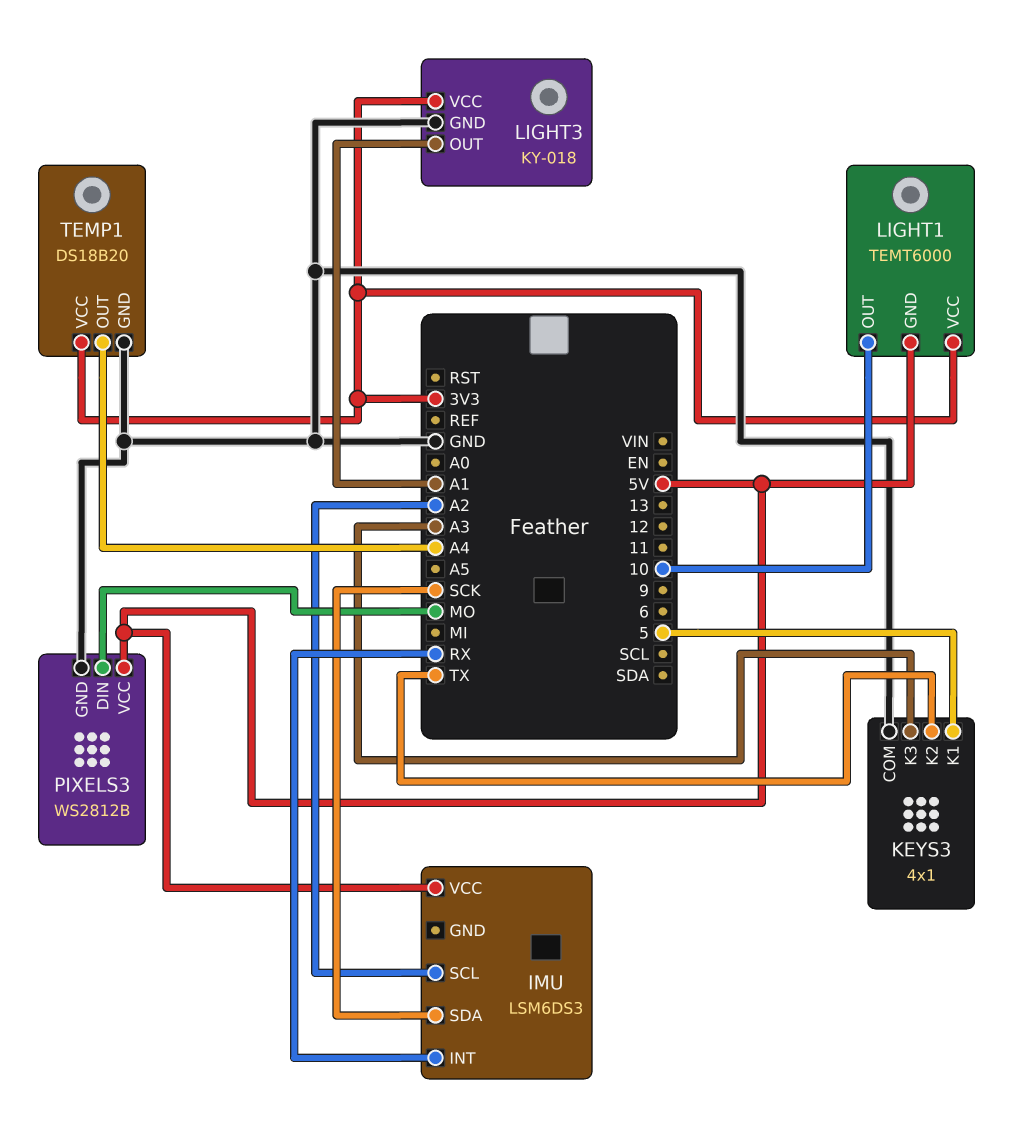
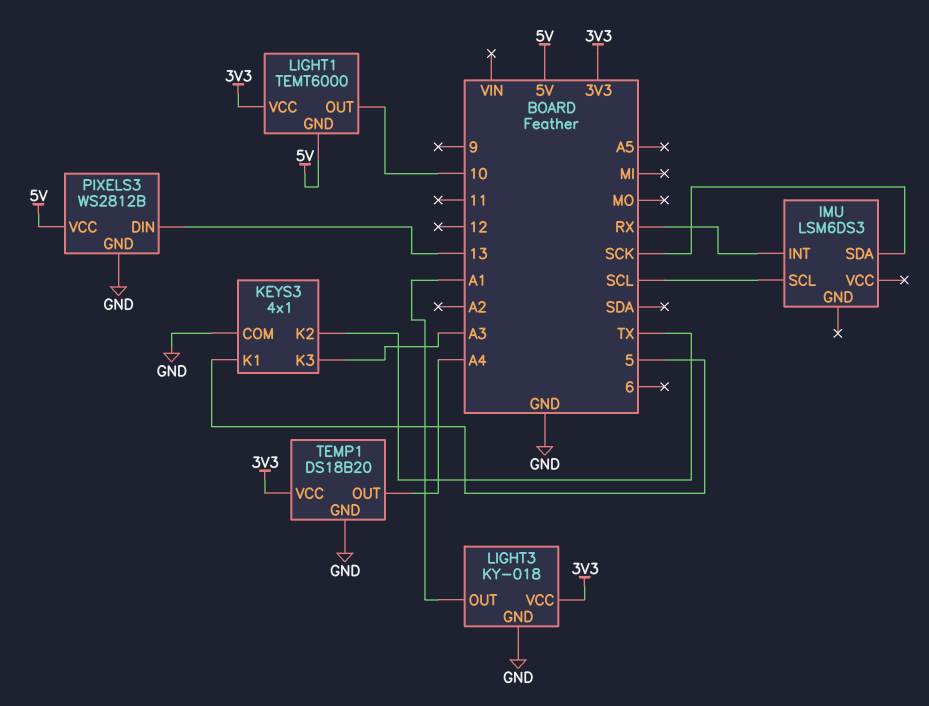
IMU pin SCL: A2 -> SCL
IMU pin VCC: 5V -> none
PIXELS3 pin DIN: MO -> 13

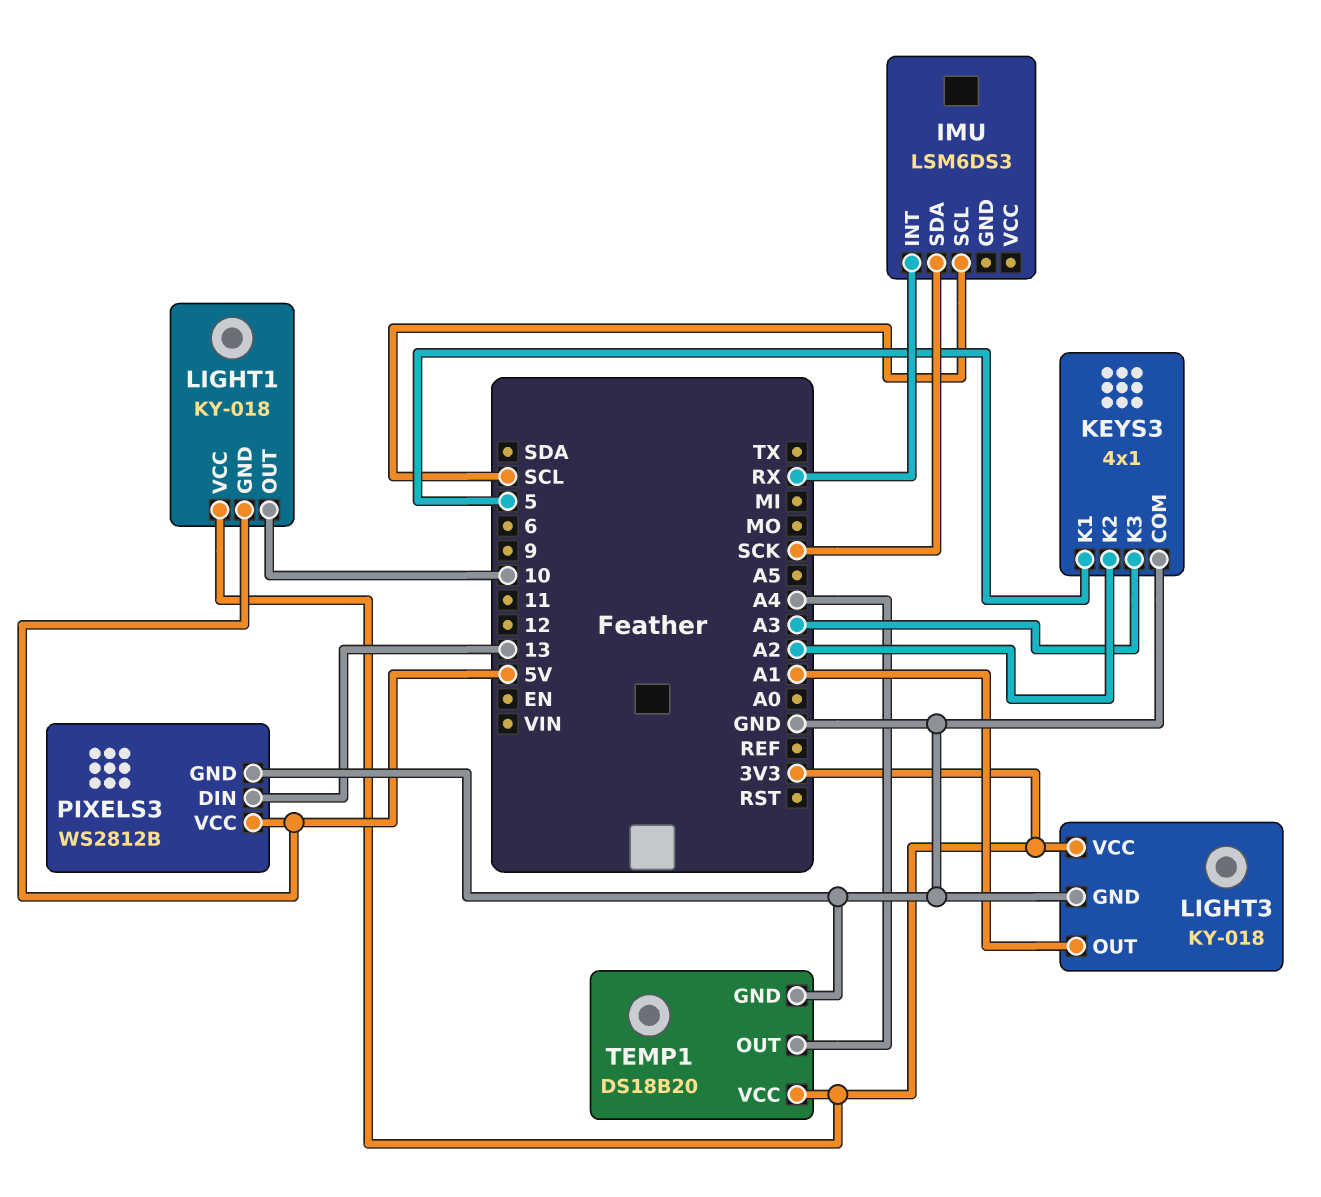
KEYS3 pin K2: TX -> A2
LIGHT1: TEMT6000 -> KY-018

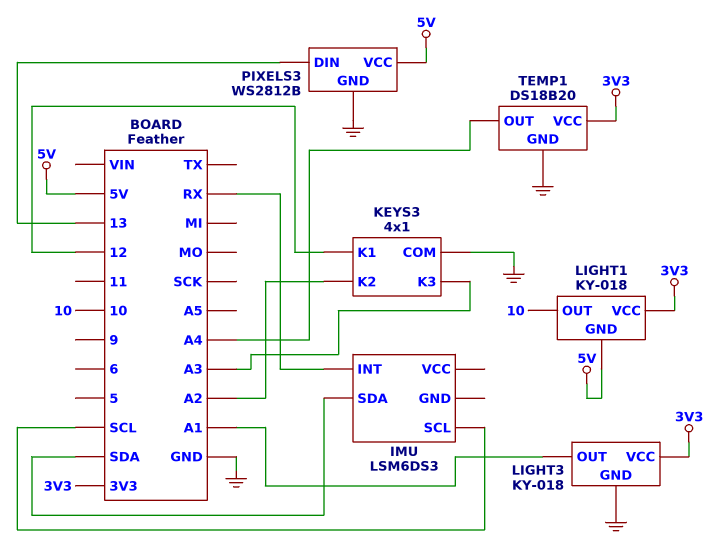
IMU pin SDA: SCK -> SDA
KEYS3 pin K1: 5 -> 12

